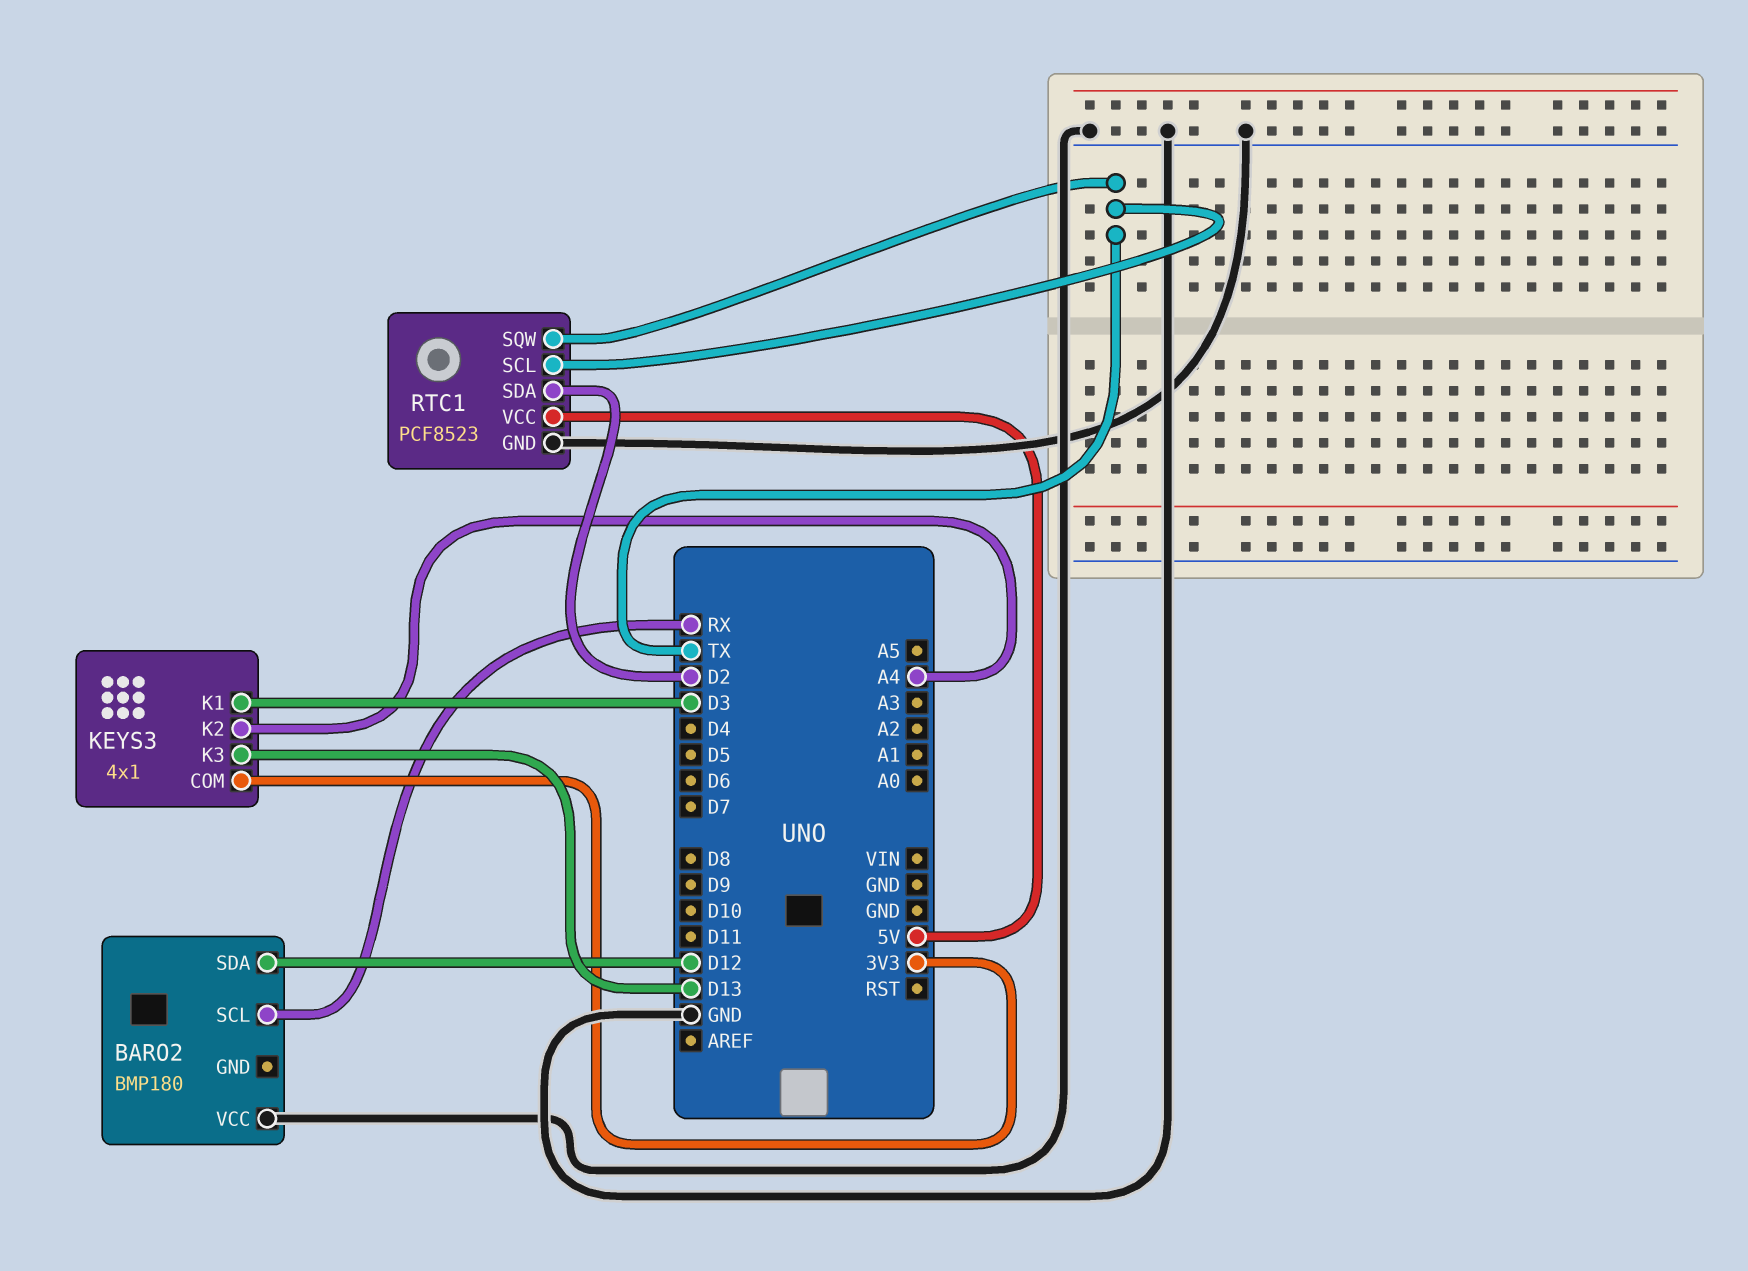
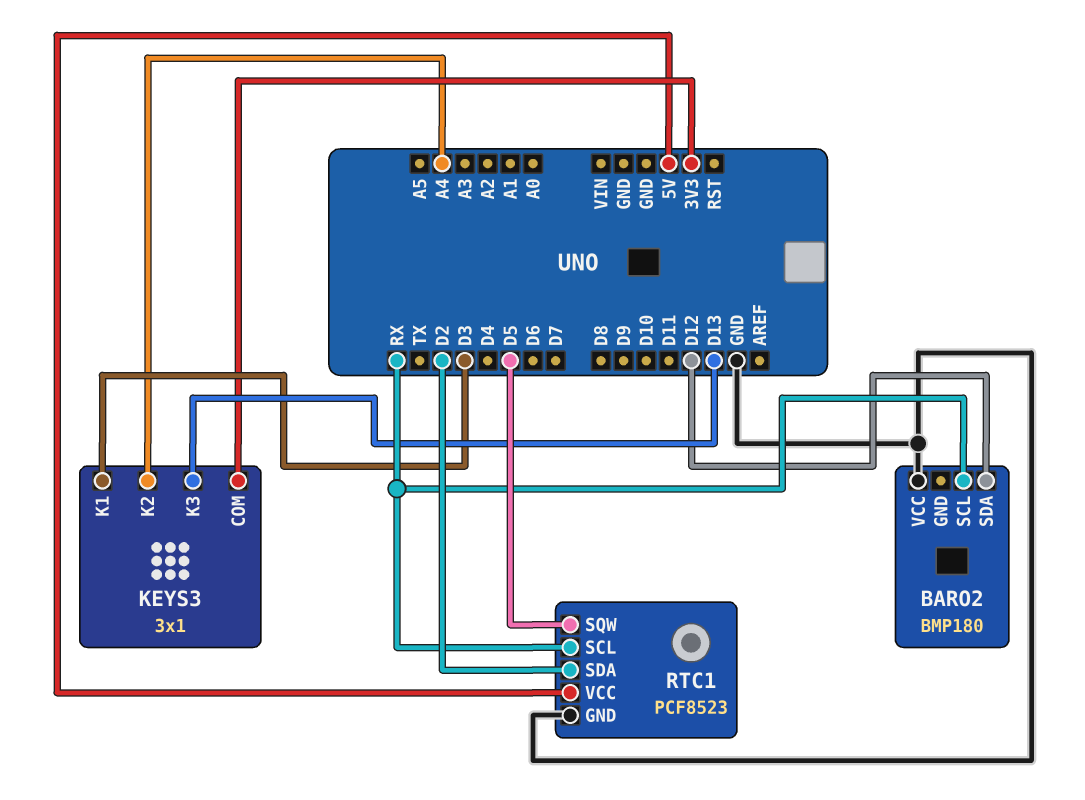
KEYS3: 4x1 -> 3x1
RTC1 pin SCL: TX -> RX
RTC1 pin SQW: TX -> D5

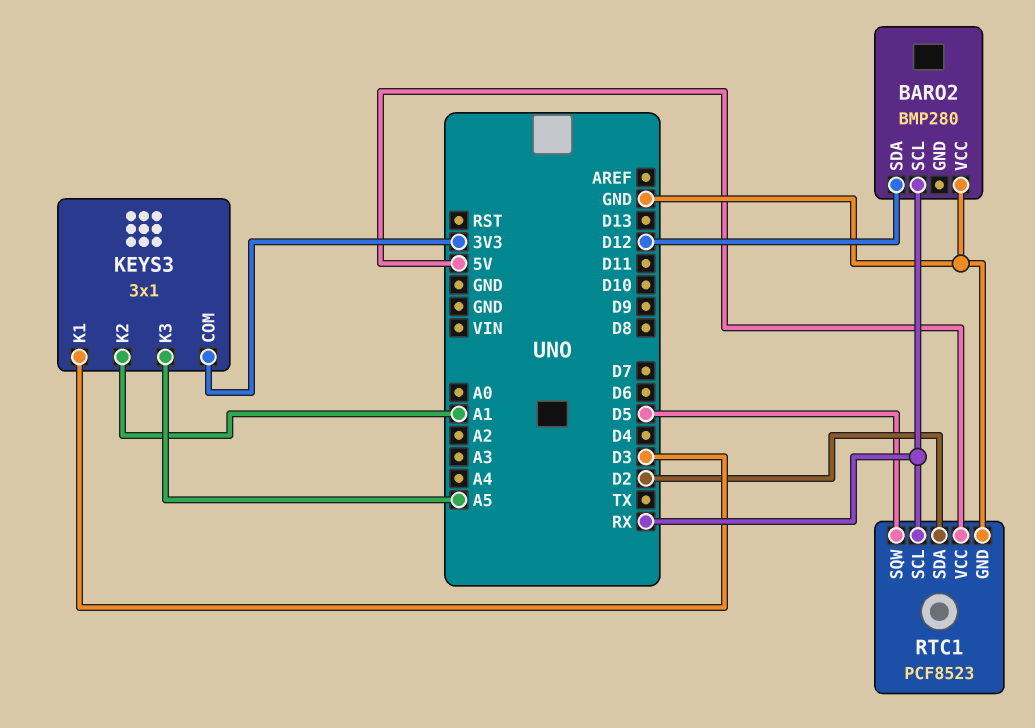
BARO2: BMP180 -> BMP280
KEYS3 pin K2: A4 -> A1
KEYS3 pin K3: D13 -> A5

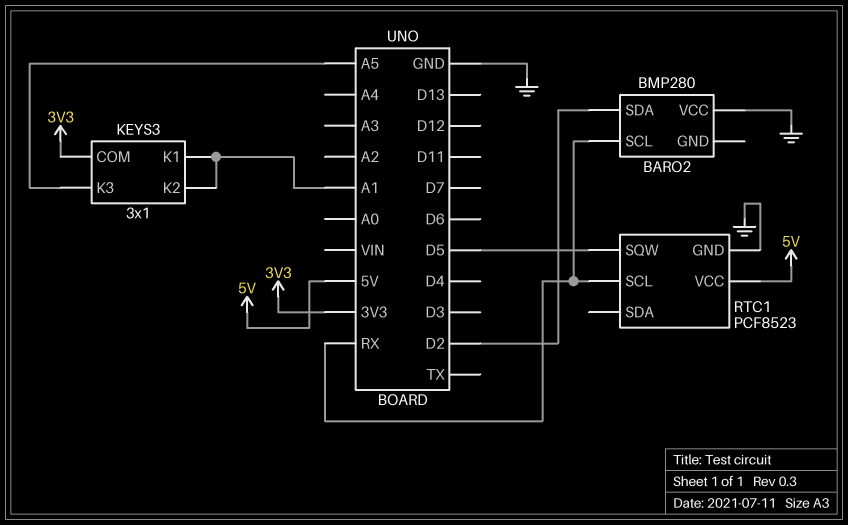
BARO2 pin SDA: D12 -> D2
KEYS3 pin K1: D3 -> A1
RTC1 pin SDA: D2 -> none

